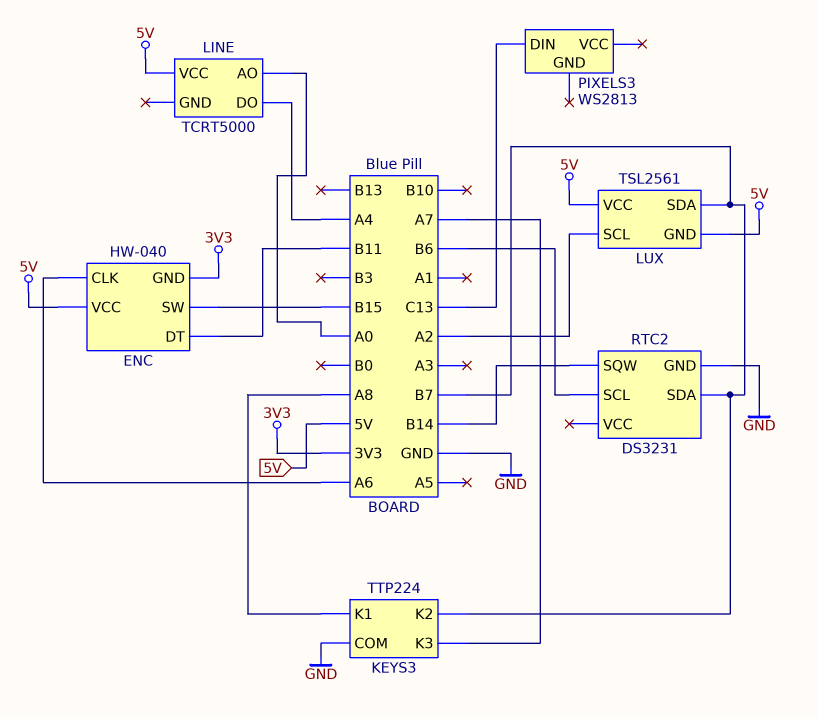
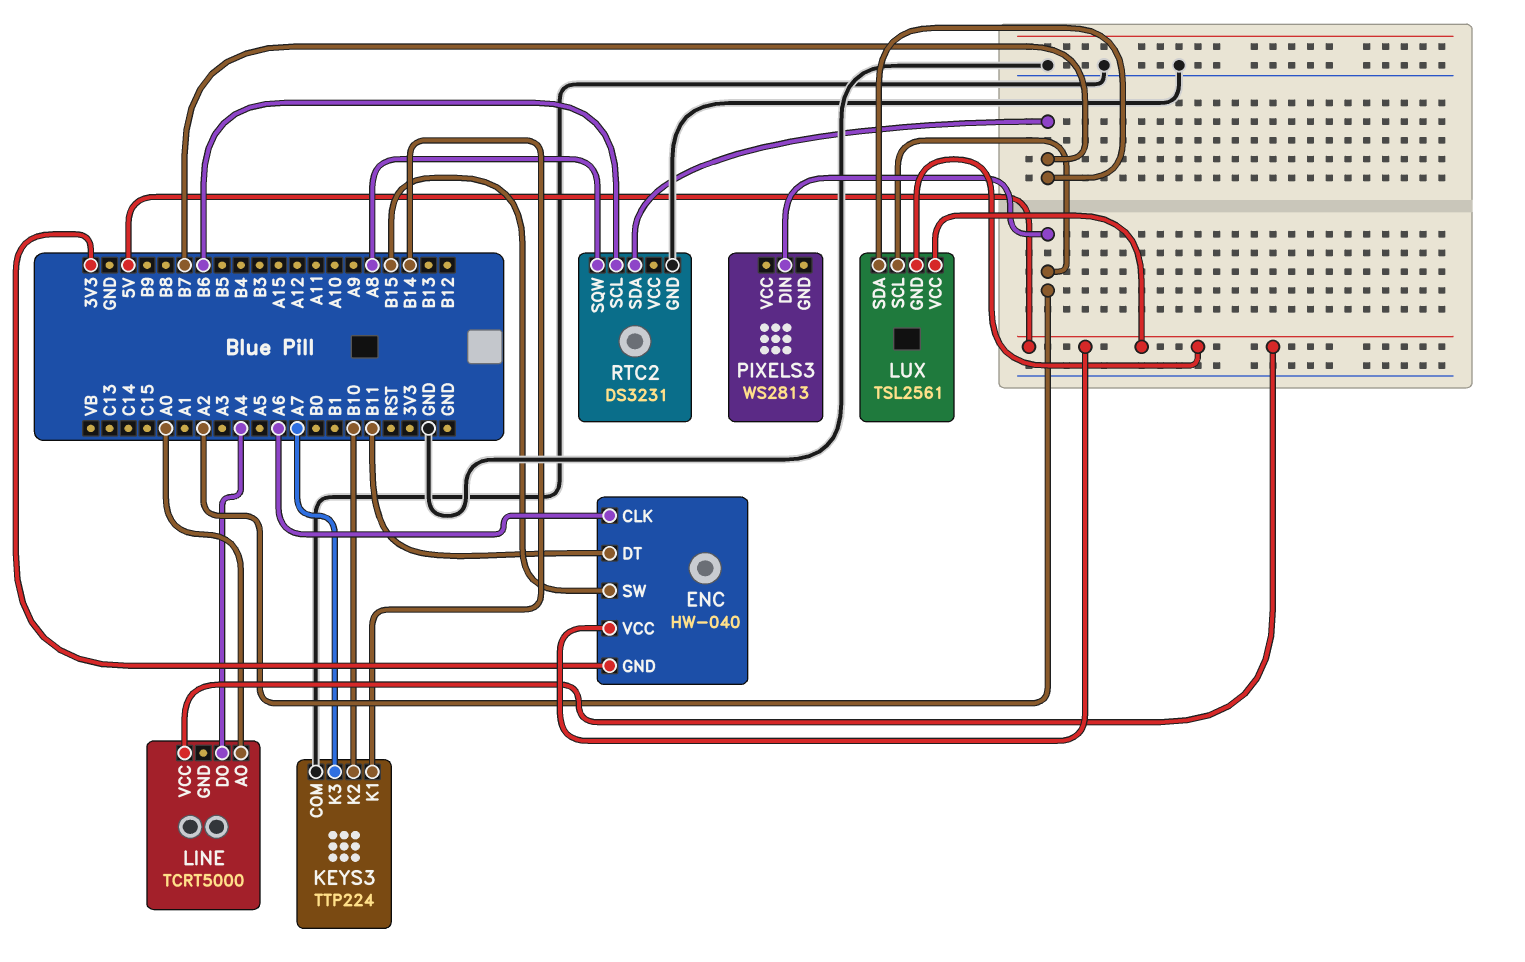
KEYS3 pin K1: A8 -> B14
KEYS3 pin K2: B7 -> B10
PIXELS3 pin DIN: C13 -> A2
RTC2 pin SQW: B14 -> A8

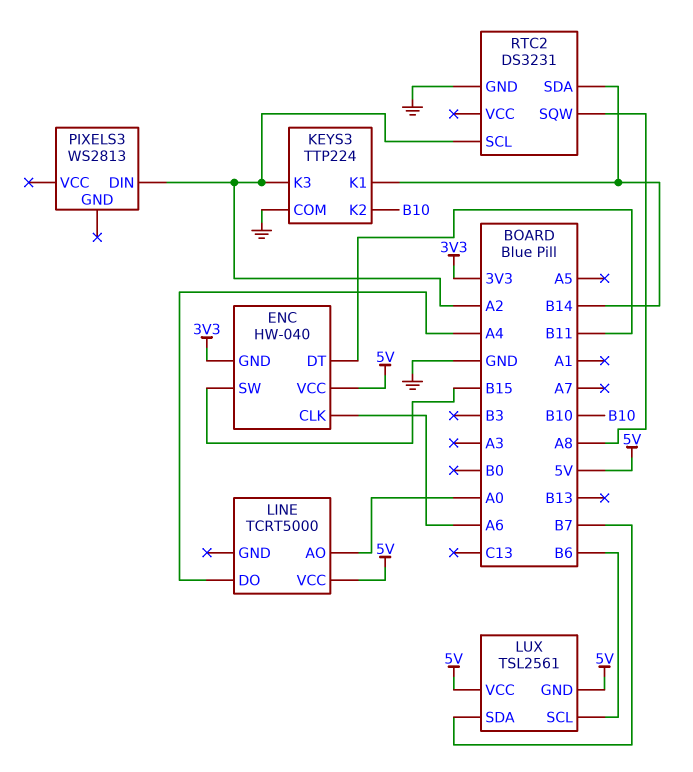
KEYS3 pin K3: A7 -> A2
LUX pin SCL: A2 -> B6
RTC2 pin SCL: B6 -> A2
RTC2 pin SDA: B7 -> B14

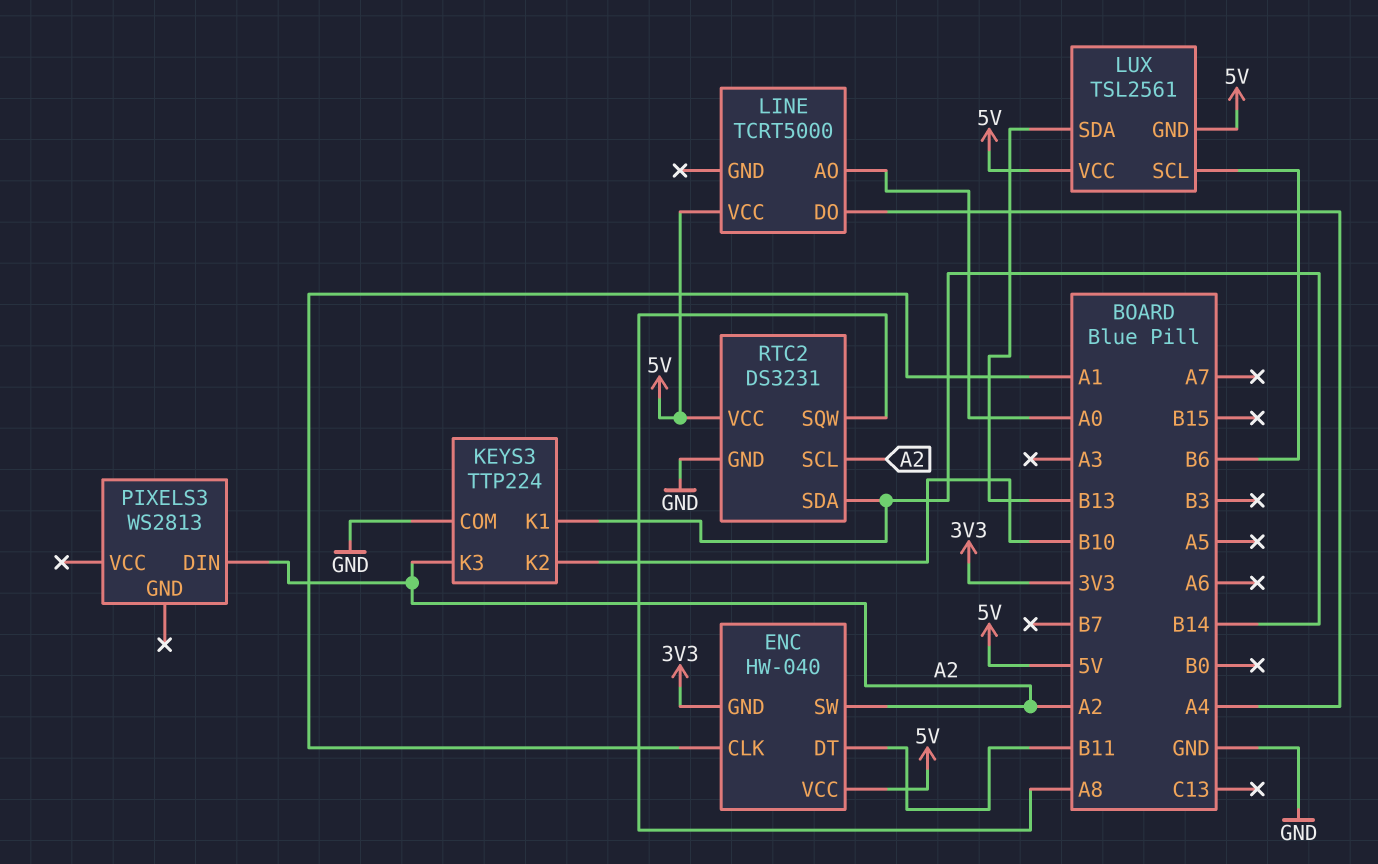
ENC pin CLK: A6 -> A1
ENC pin SW: B15 -> A2
LUX pin SDA: B7 -> B13
RTC2 pin VCC: none -> 5V

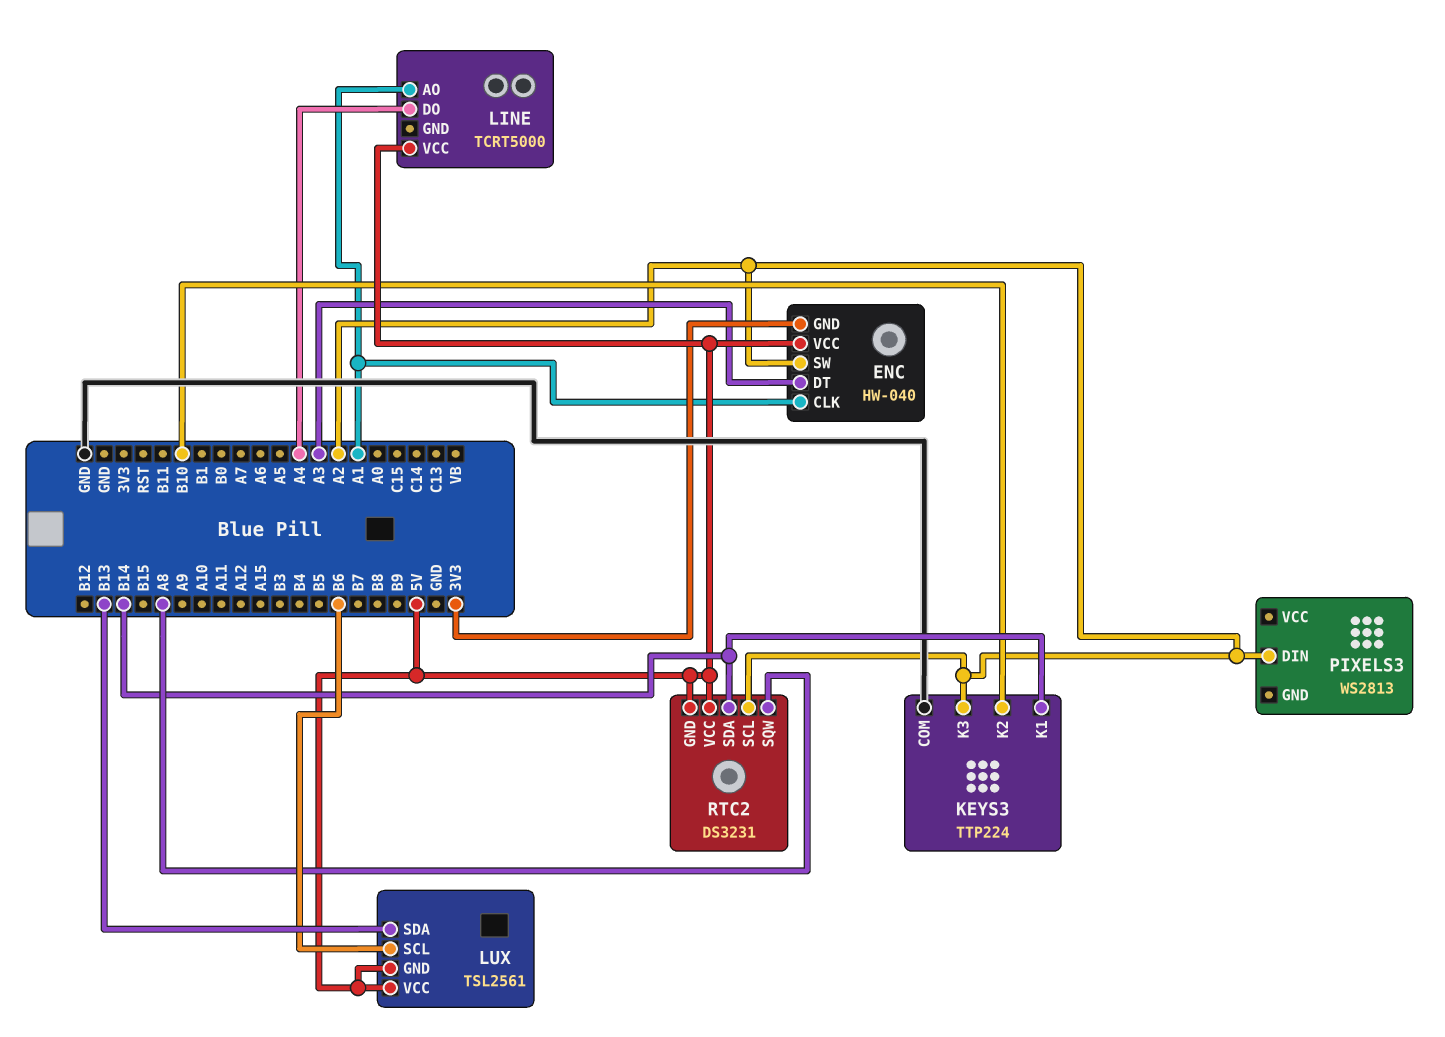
ENC pin DT: B11 -> A3
LINE pin AO: A0 -> A1
RTC2 pin GND: GND -> 5V

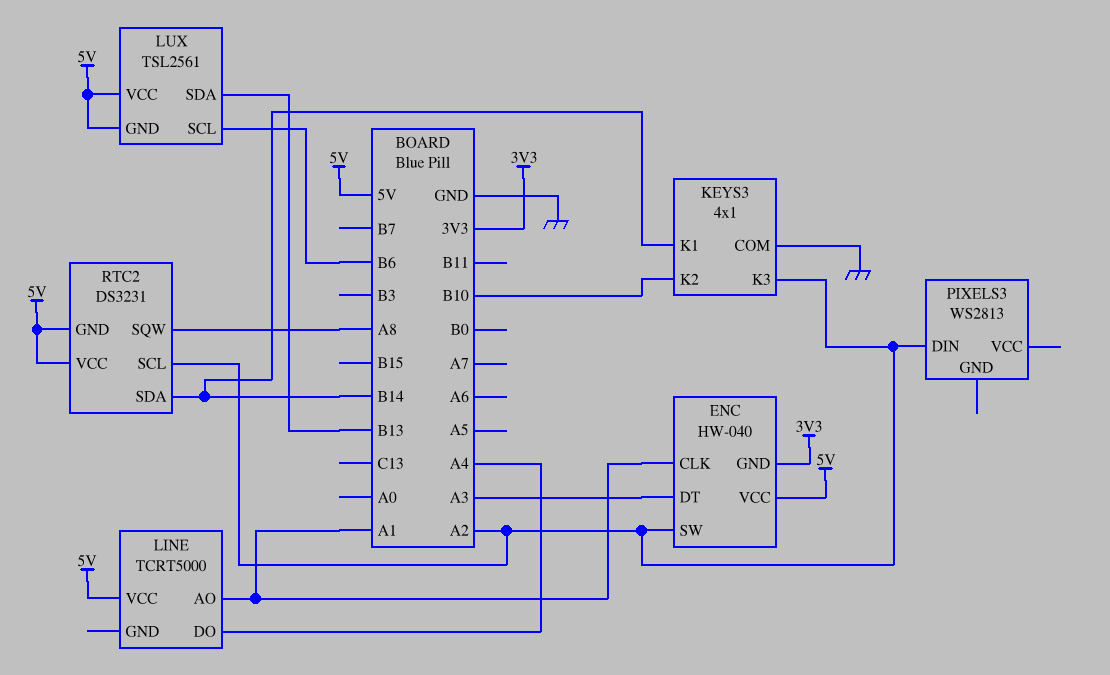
KEYS3: TTP224 -> 4x1

